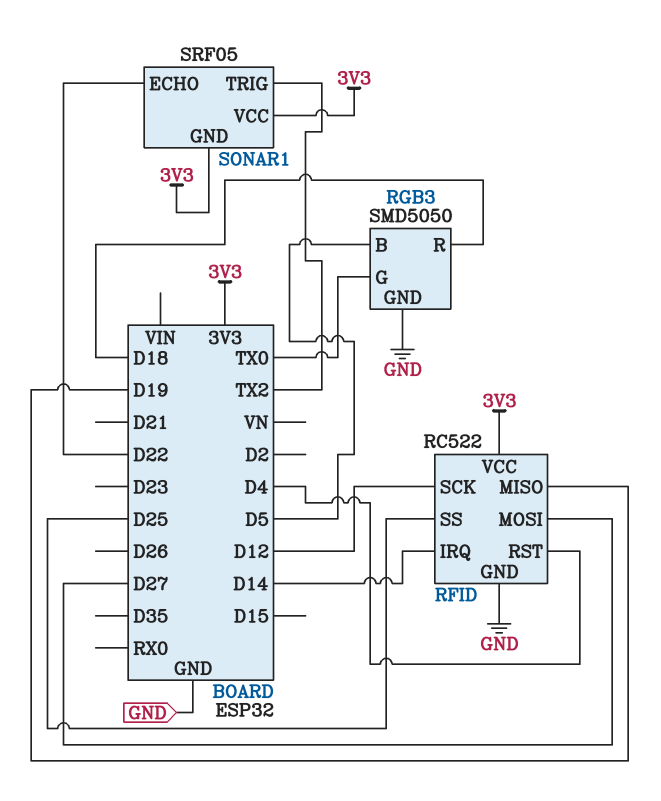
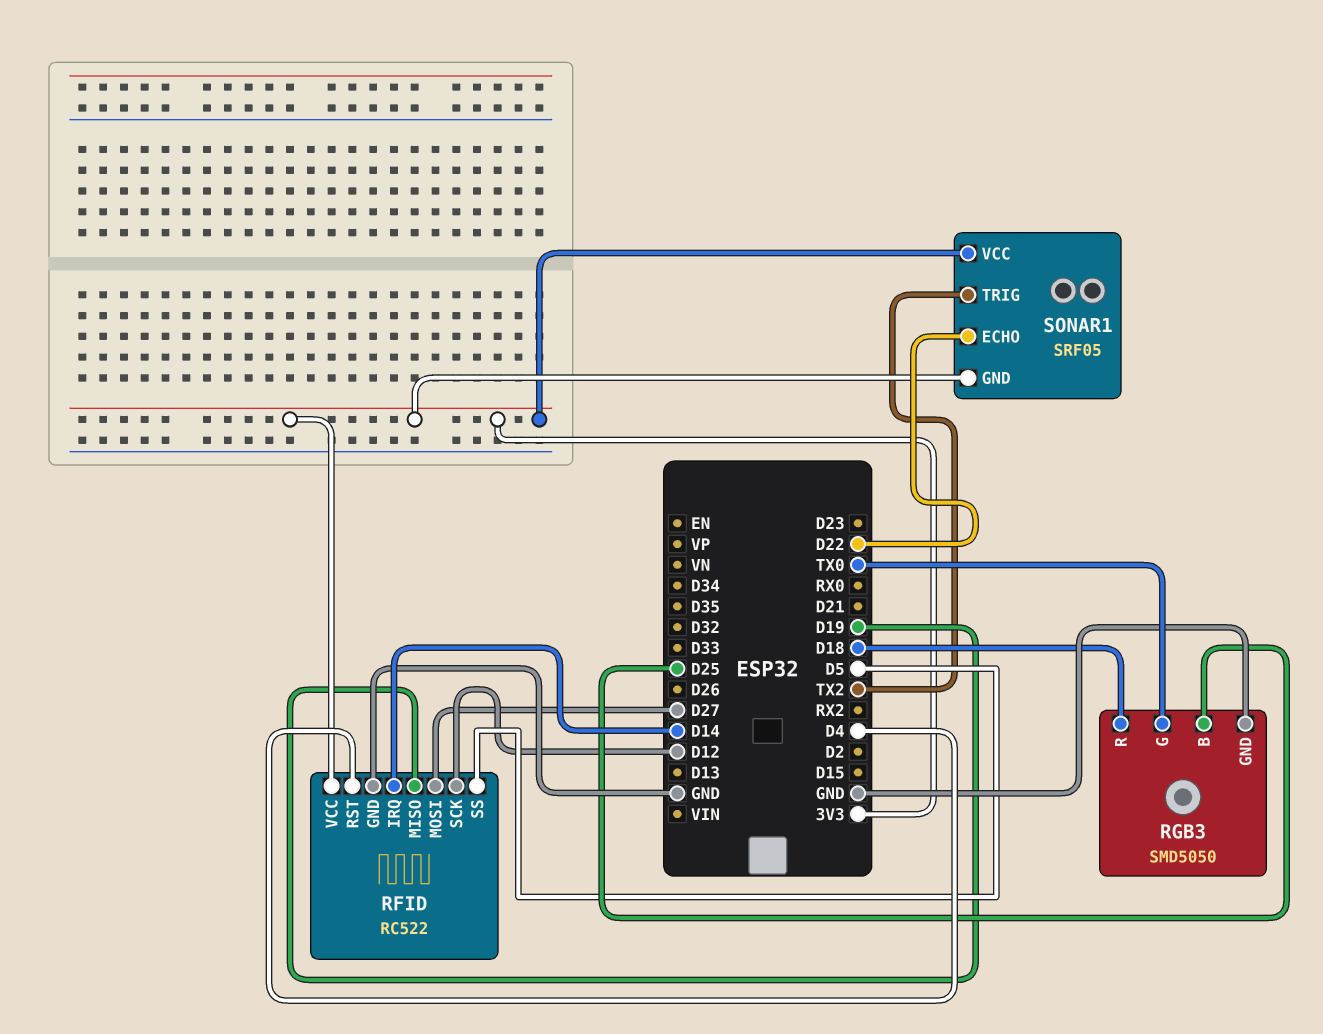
RFID pin SS: D25 -> D5
RGB3 pin B: D5 -> D25

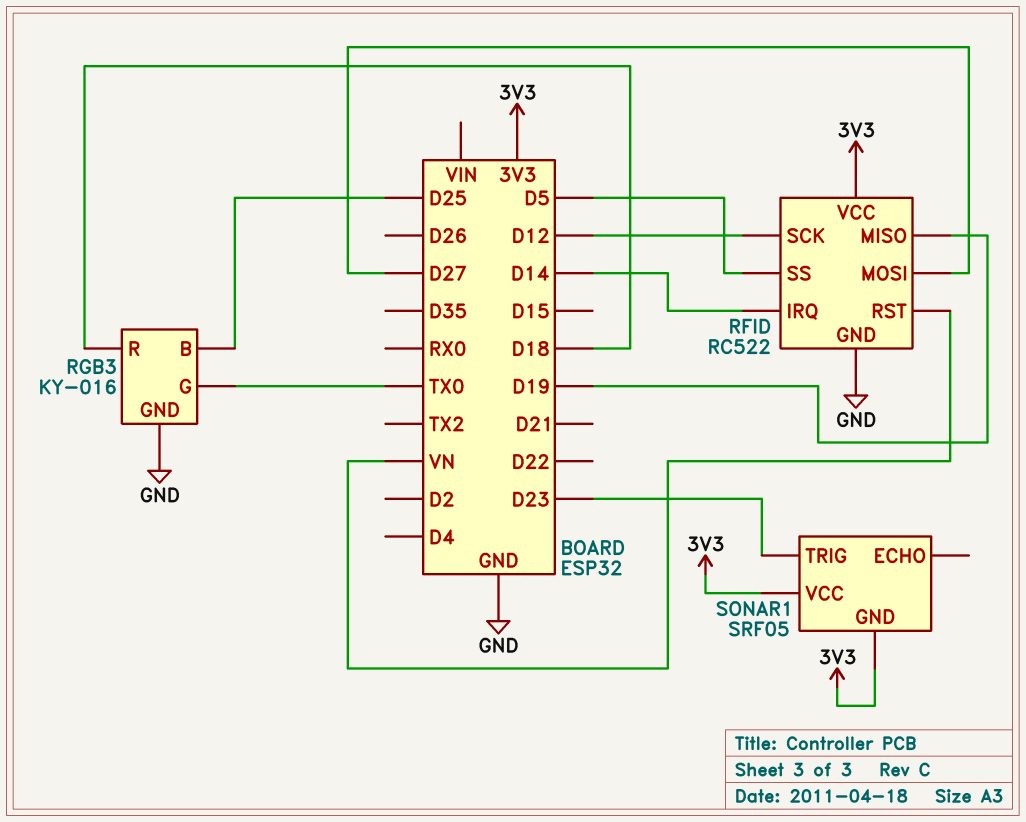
RFID pin RST: D4 -> VN
RGB3: SMD5050 -> KY-016
SONAR1 pin ECHO: D22 -> none
SONAR1 pin TRIG: TX2 -> D23

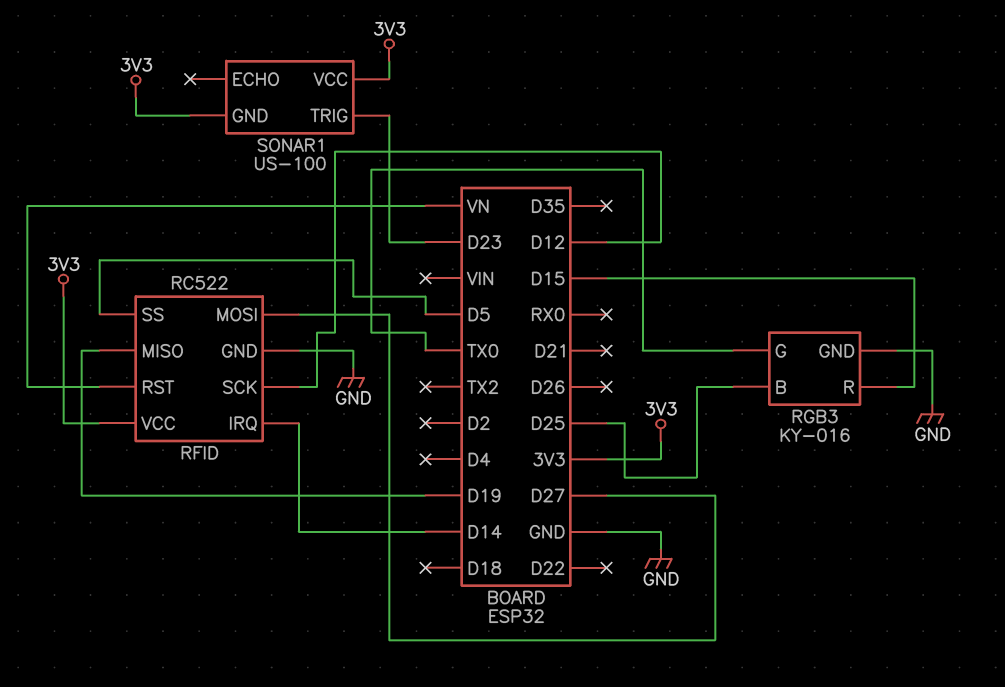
RGB3 pin R: D18 -> D15
SONAR1: SRF05 -> US-100

